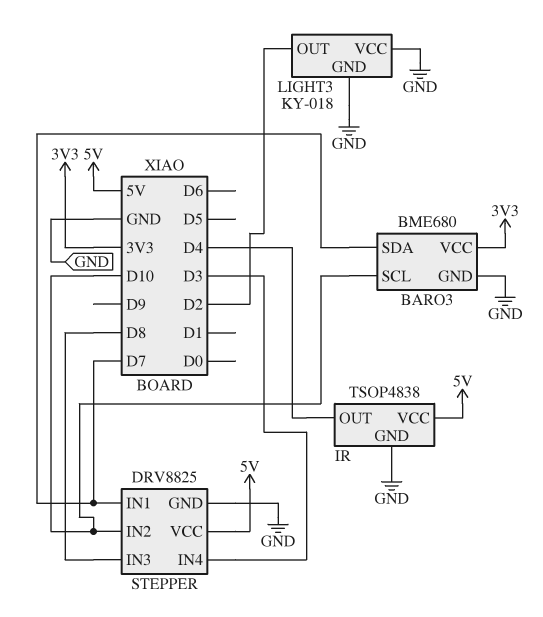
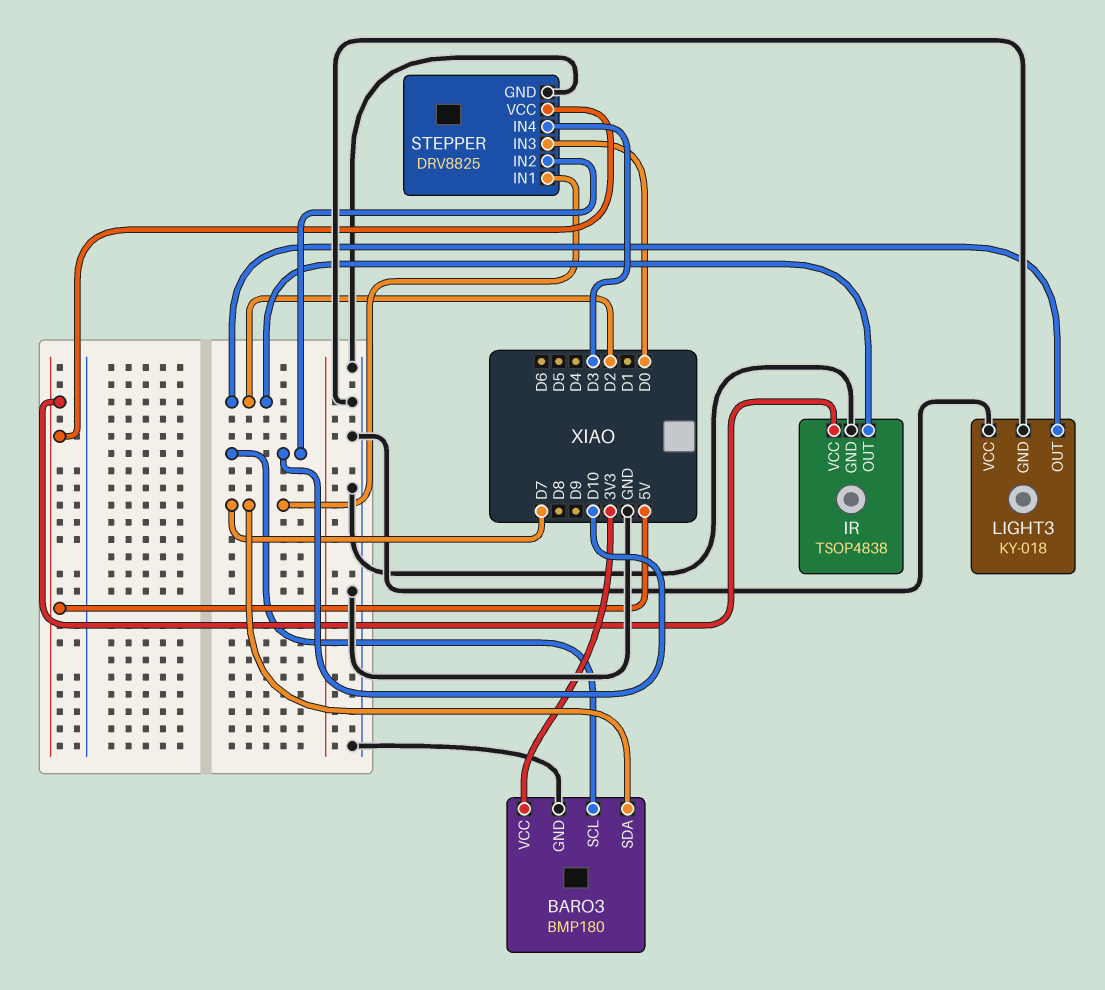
BARO3: BME680 -> BMP180
IR pin OUT: D4 -> D2
STEPPER pin IN3: D8 -> D0

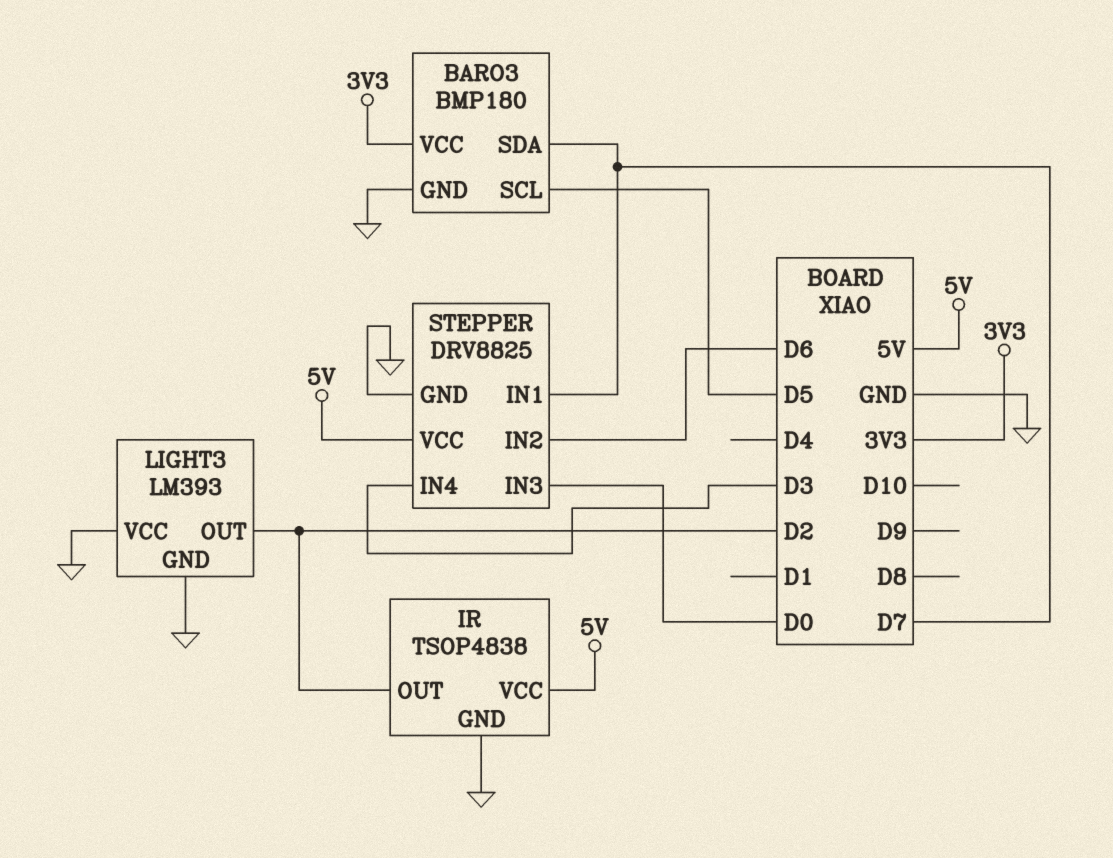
BARO3 pin SCL: D10 -> D5
LIGHT3: KY-018 -> LM393
STEPPER pin IN2: D10 -> D6

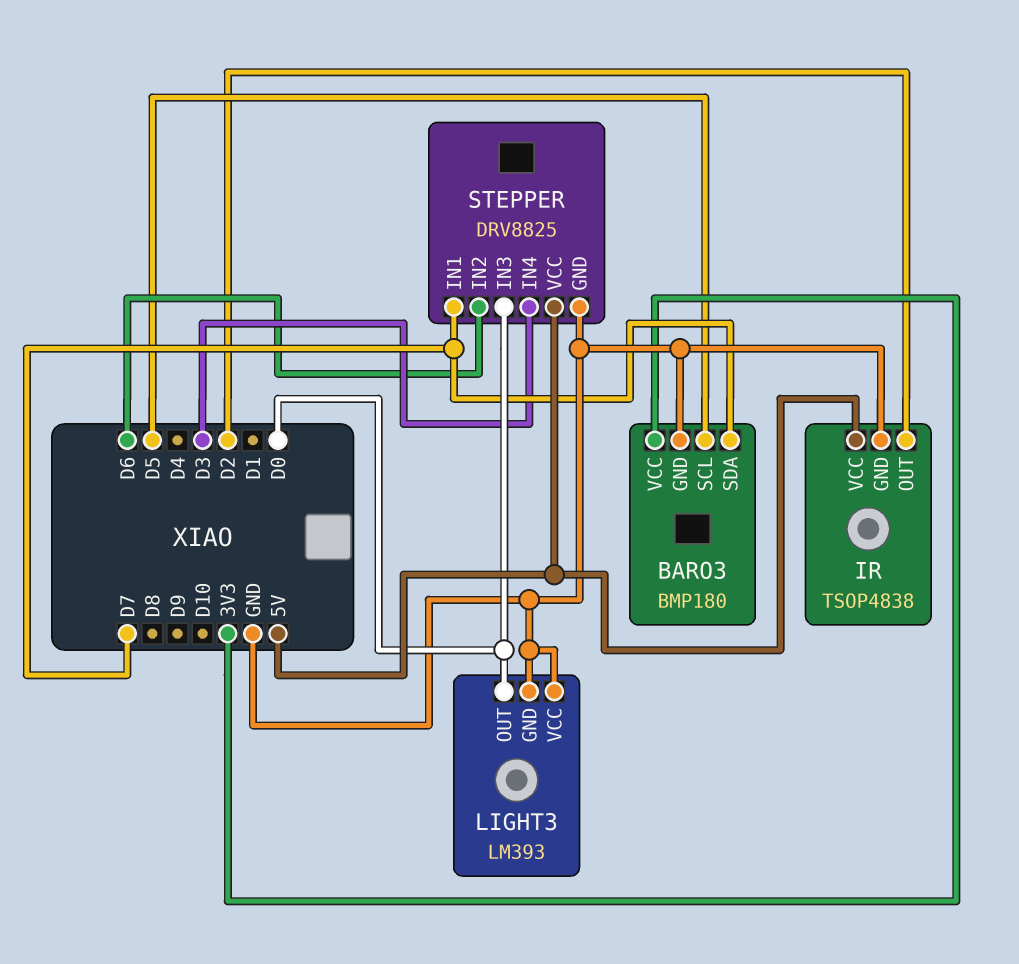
LIGHT3 pin OUT: D2 -> D0

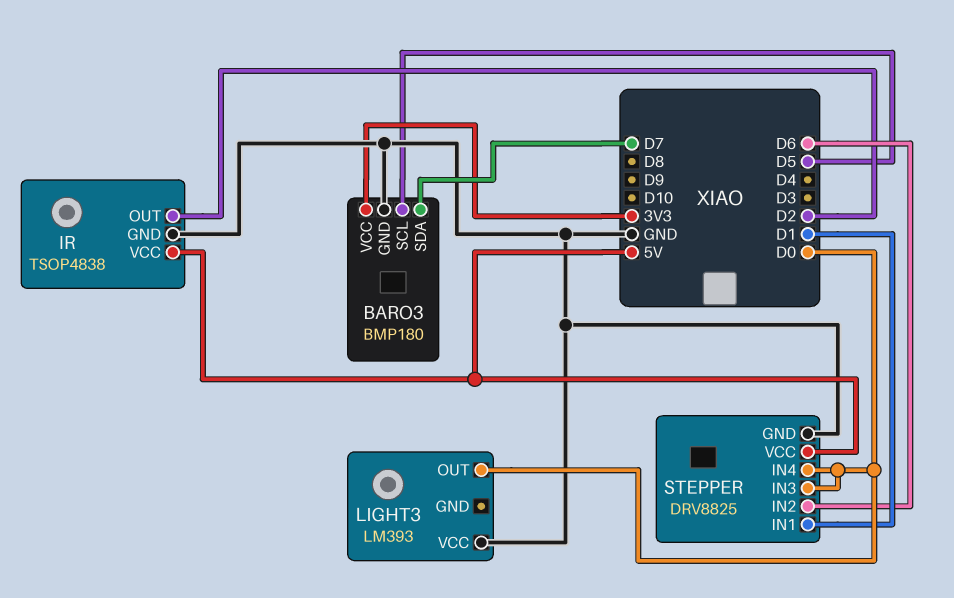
LIGHT3 pin GND: GND -> none
STEPPER pin IN1: D7 -> D1
STEPPER pin IN4: D3 -> D0

